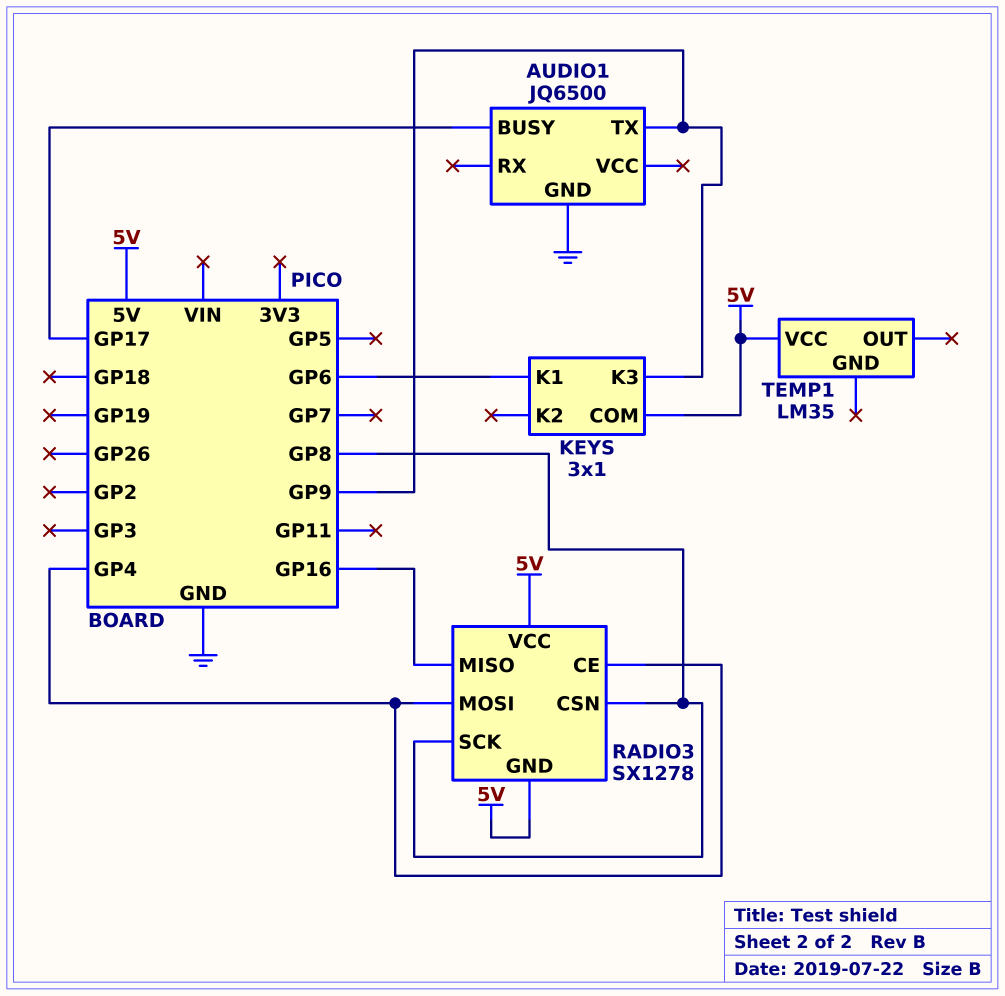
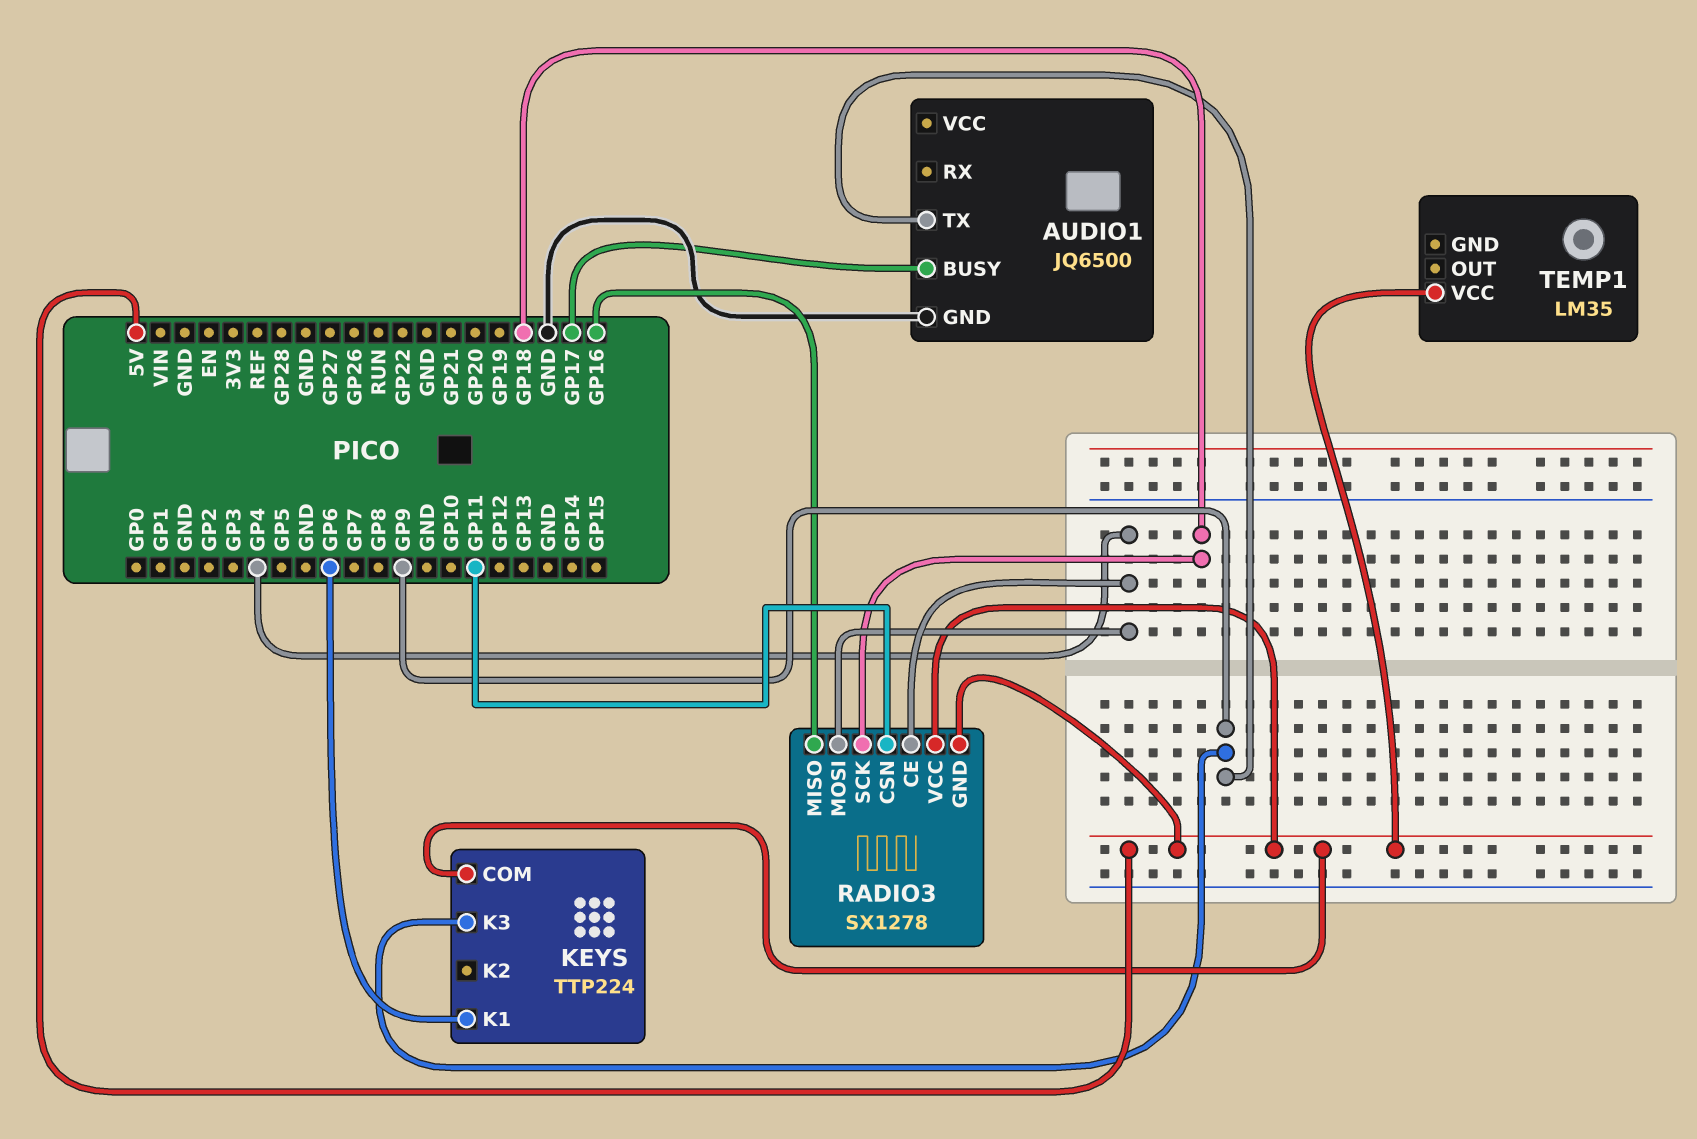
KEYS: 3x1 -> TTP224
RADIO3 pin CSN: GP8 -> GP11
RADIO3 pin SCK: GP8 -> GP18

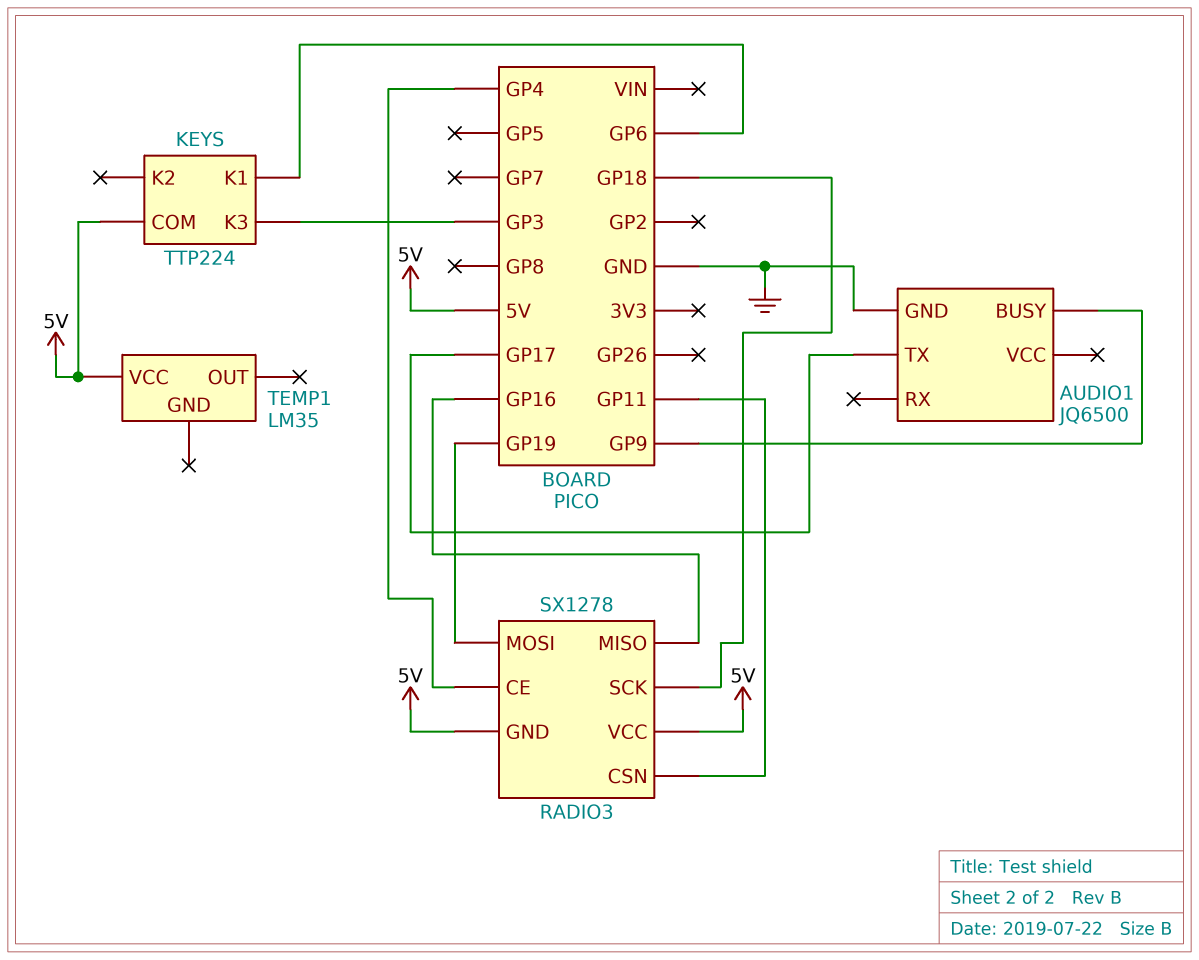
AUDIO1 pin BUSY: GP17 -> GP9
AUDIO1 pin TX: GP9 -> GP17
KEYS pin K3: GP9 -> GP3
RADIO3 pin MOSI: GP4 -> GP19

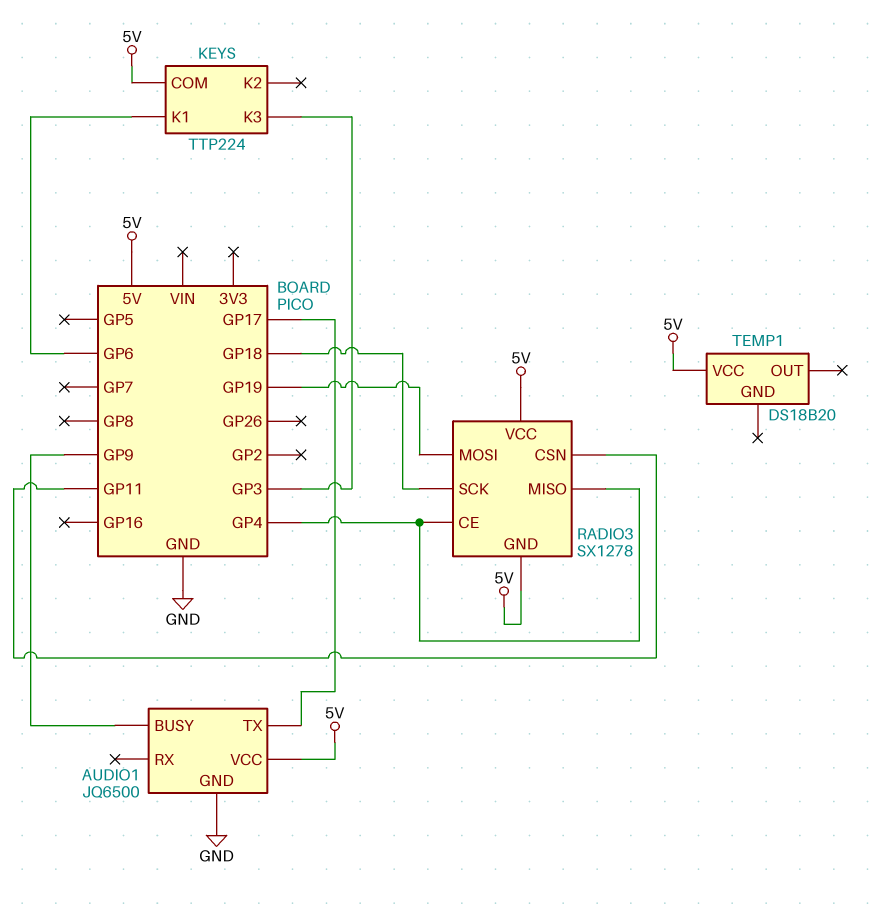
AUDIO1 pin VCC: none -> 5V
RADIO3 pin MISO: GP16 -> GP4
TEMP1: LM35 -> DS18B20

